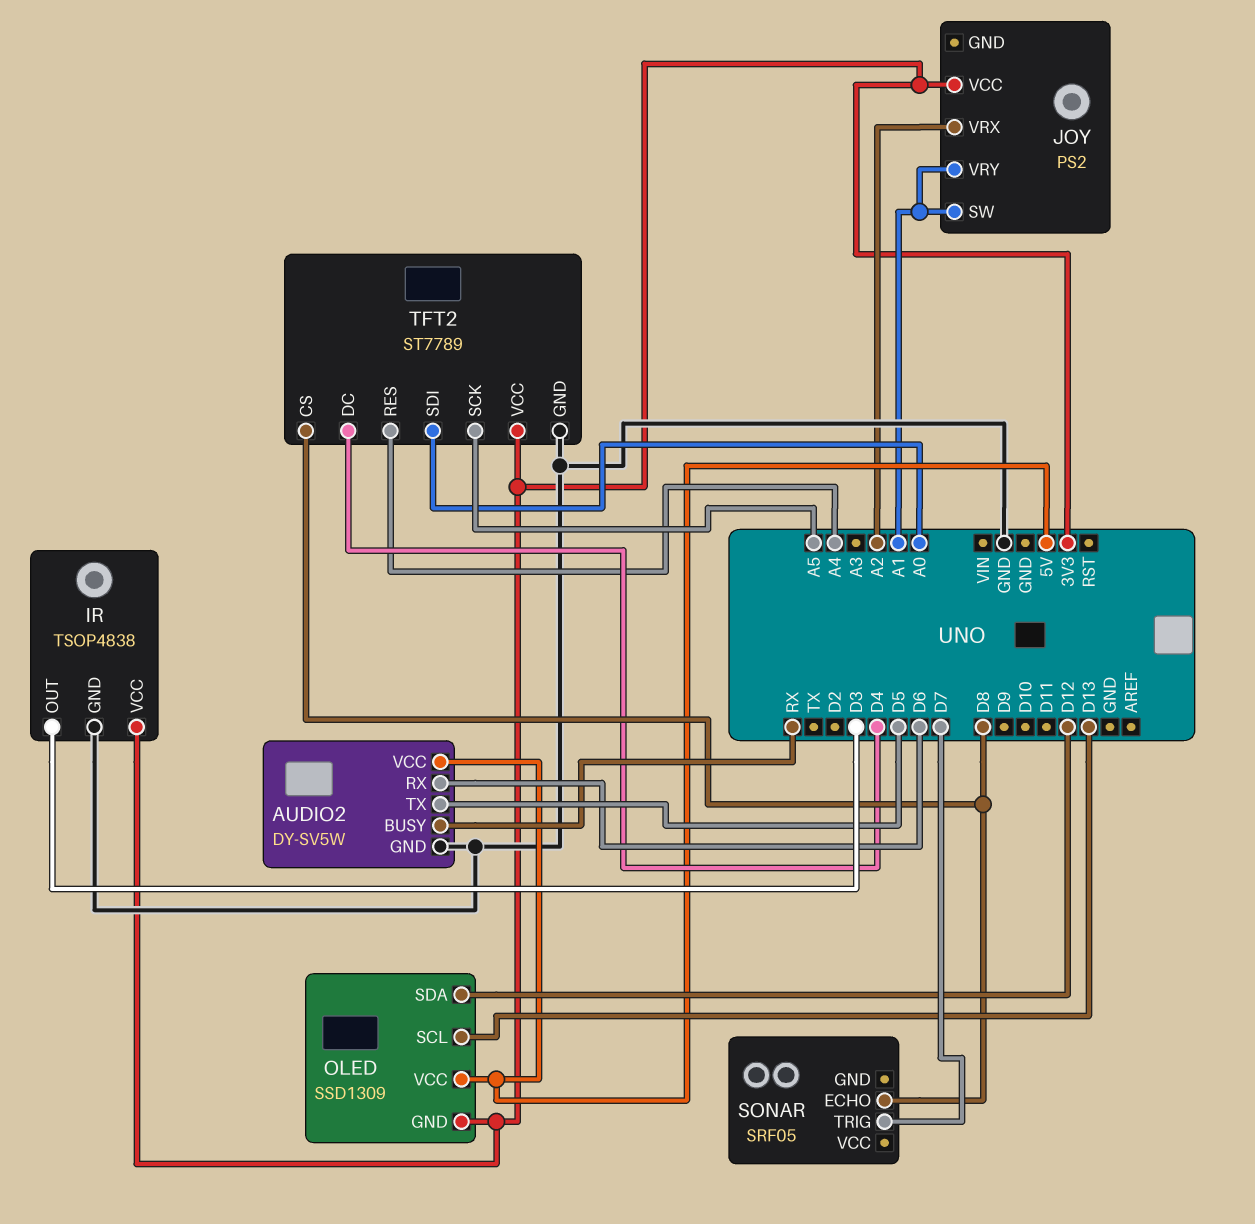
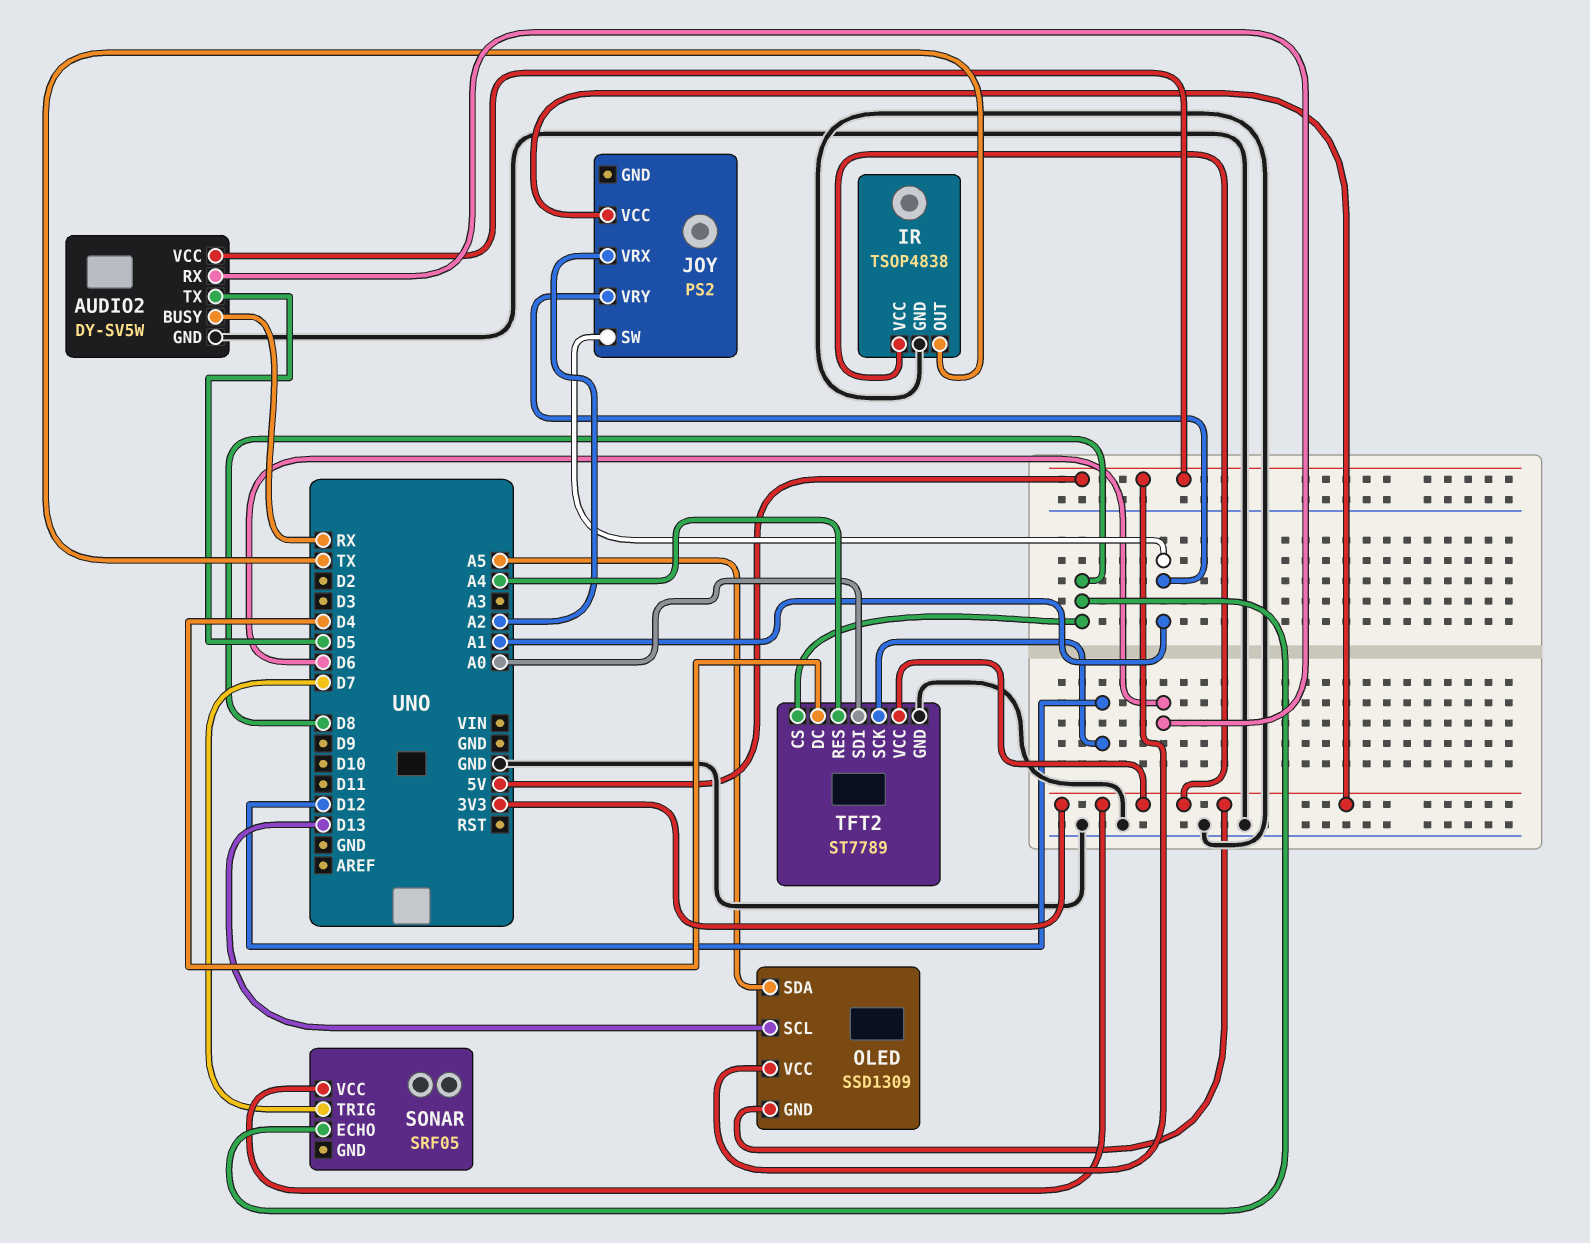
IR pin OUT: D3 -> TX
OLED pin SDA: D12 -> A5
SONAR pin VCC: none -> 3V3
TFT2 pin SCK: A5 -> D12

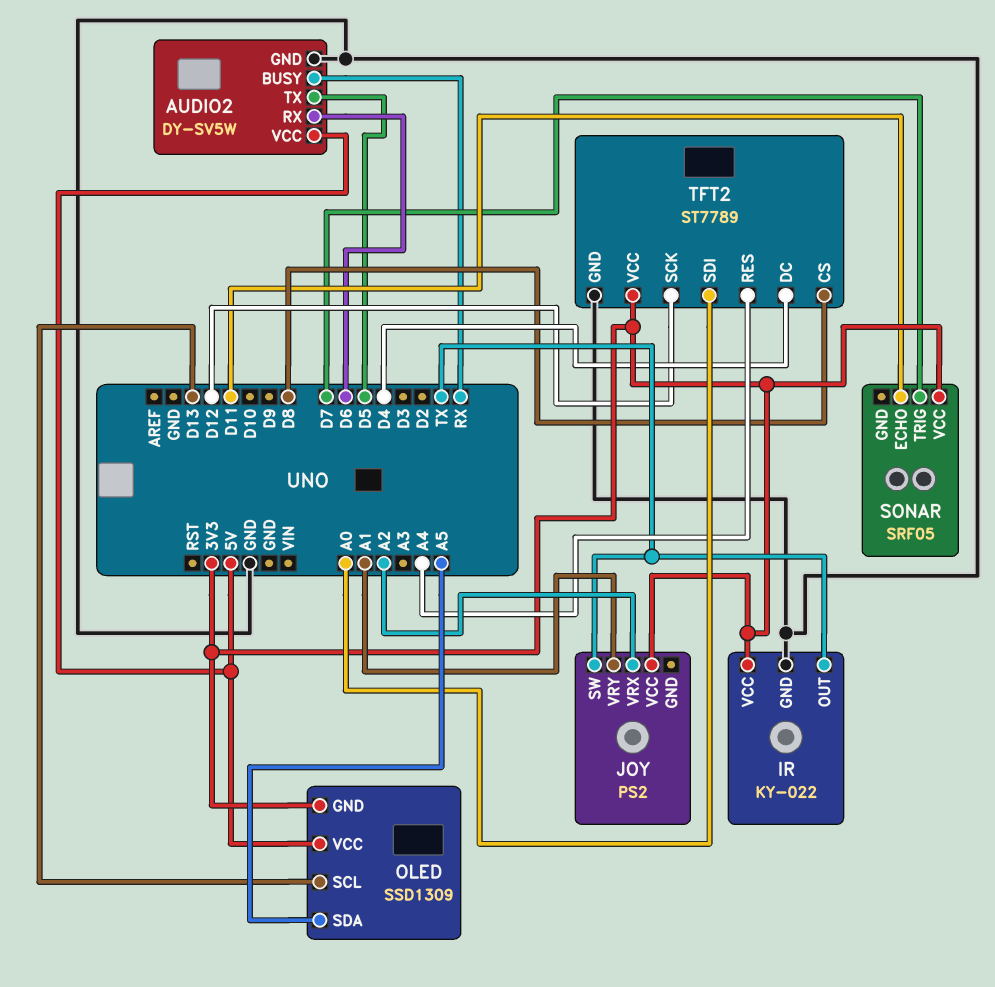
IR: TSOP4838 -> KY-022
JOY pin SW: A1 -> TX
SONAR pin ECHO: D8 -> D11

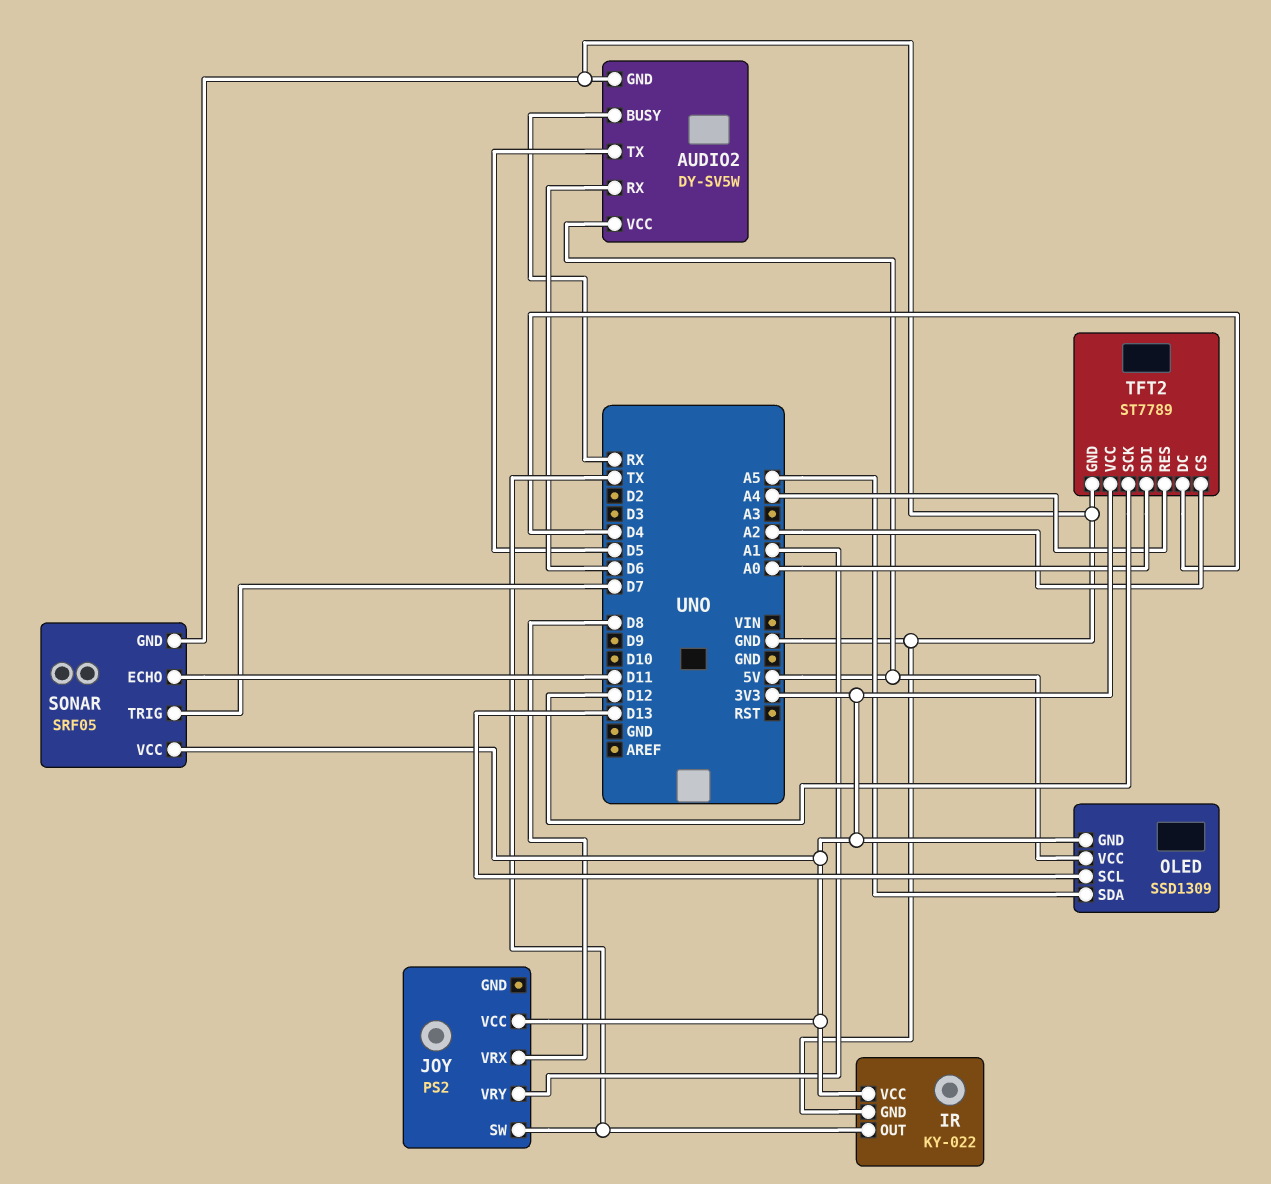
JOY pin VRX: A2 -> D8
SONAR pin GND: none -> GND
TFT2 pin CS: D8 -> A2

